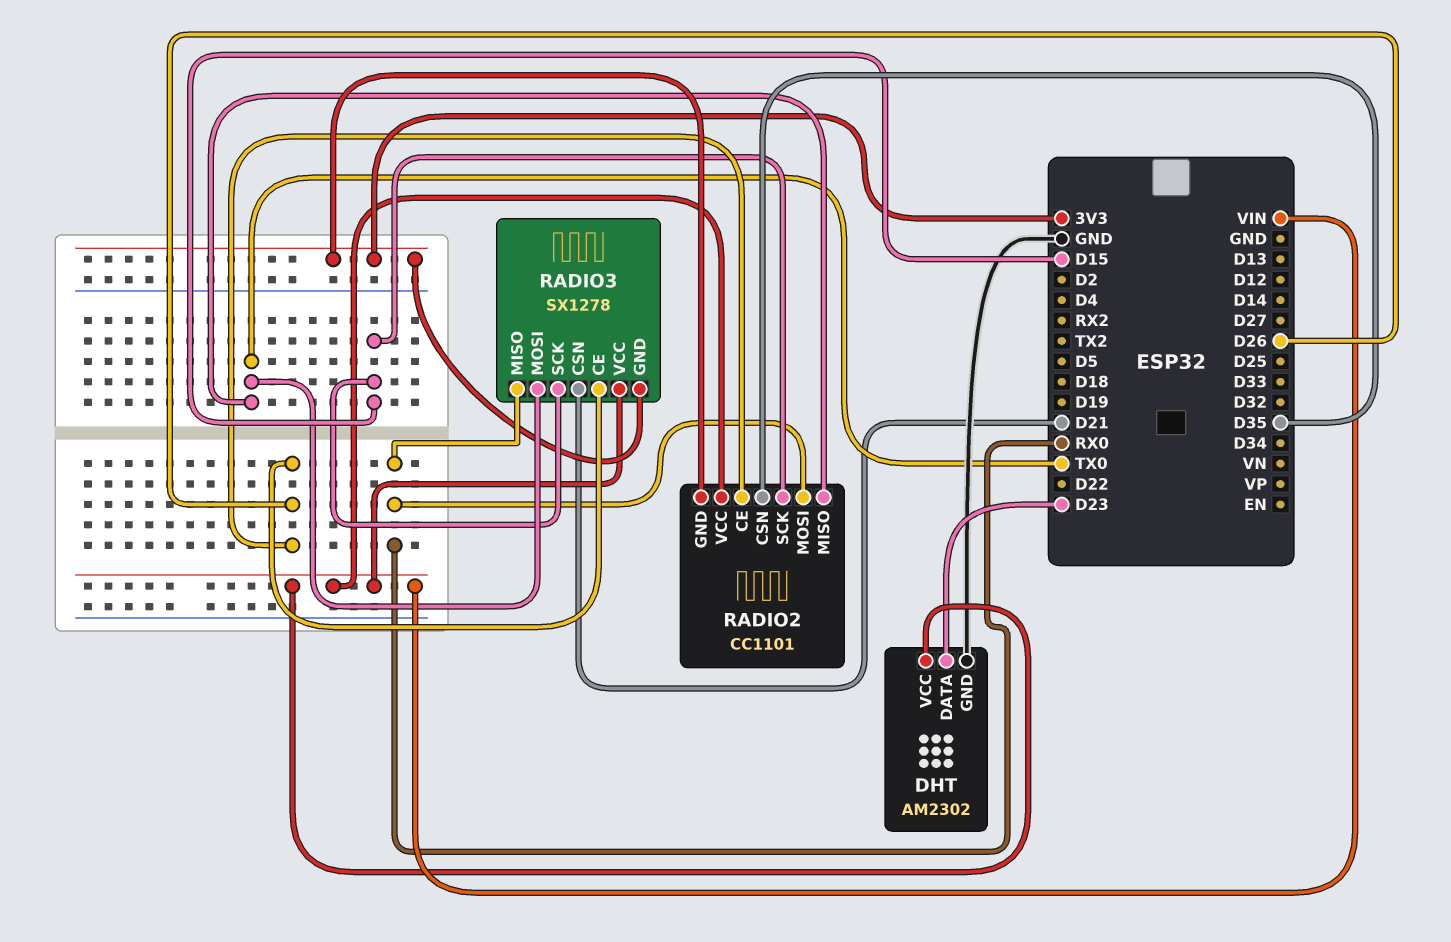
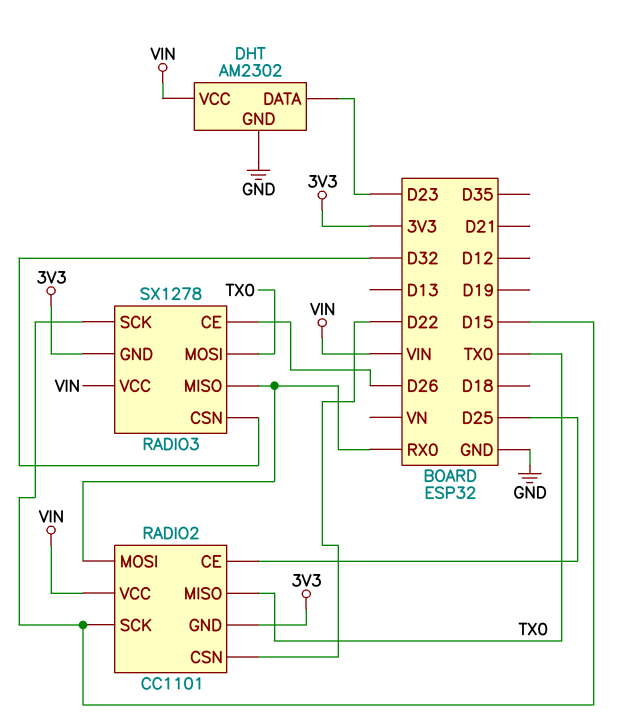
RADIO2 pin CE: D26 -> D25
RADIO2 pin CSN: D35 -> D22
RADIO3 pin CSN: D21 -> D32

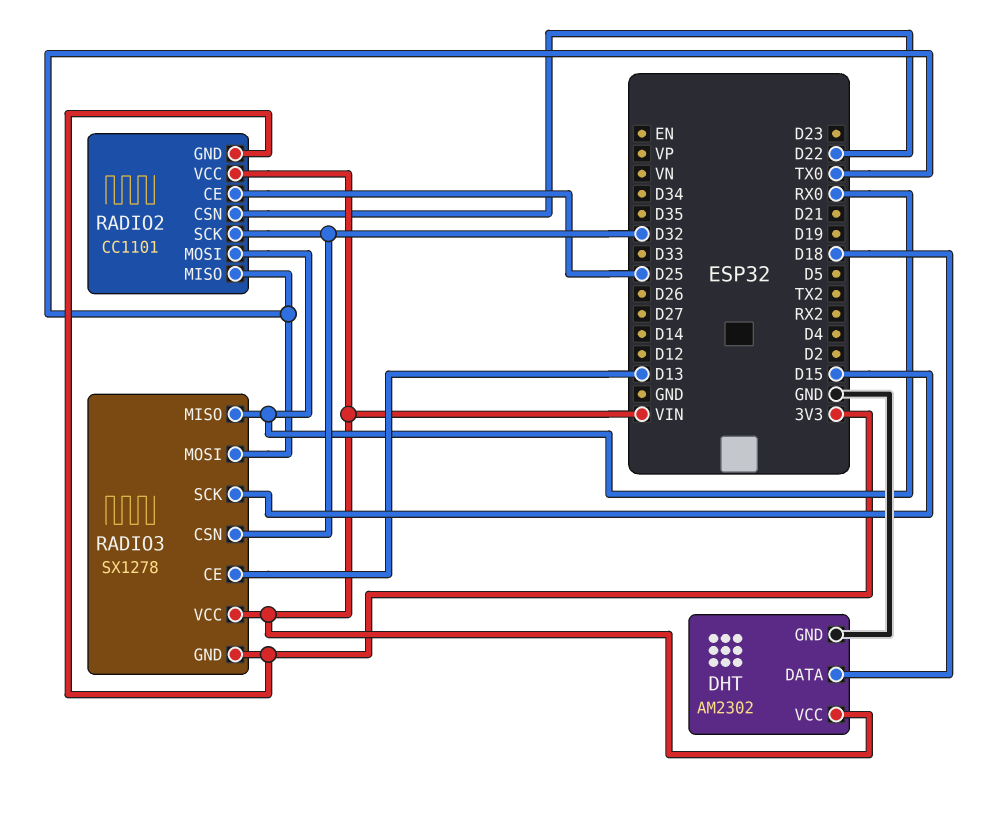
DHT pin DATA: D23 -> D18
RADIO2 pin SCK: D15 -> D32
RADIO3 pin CE: D26 -> D13

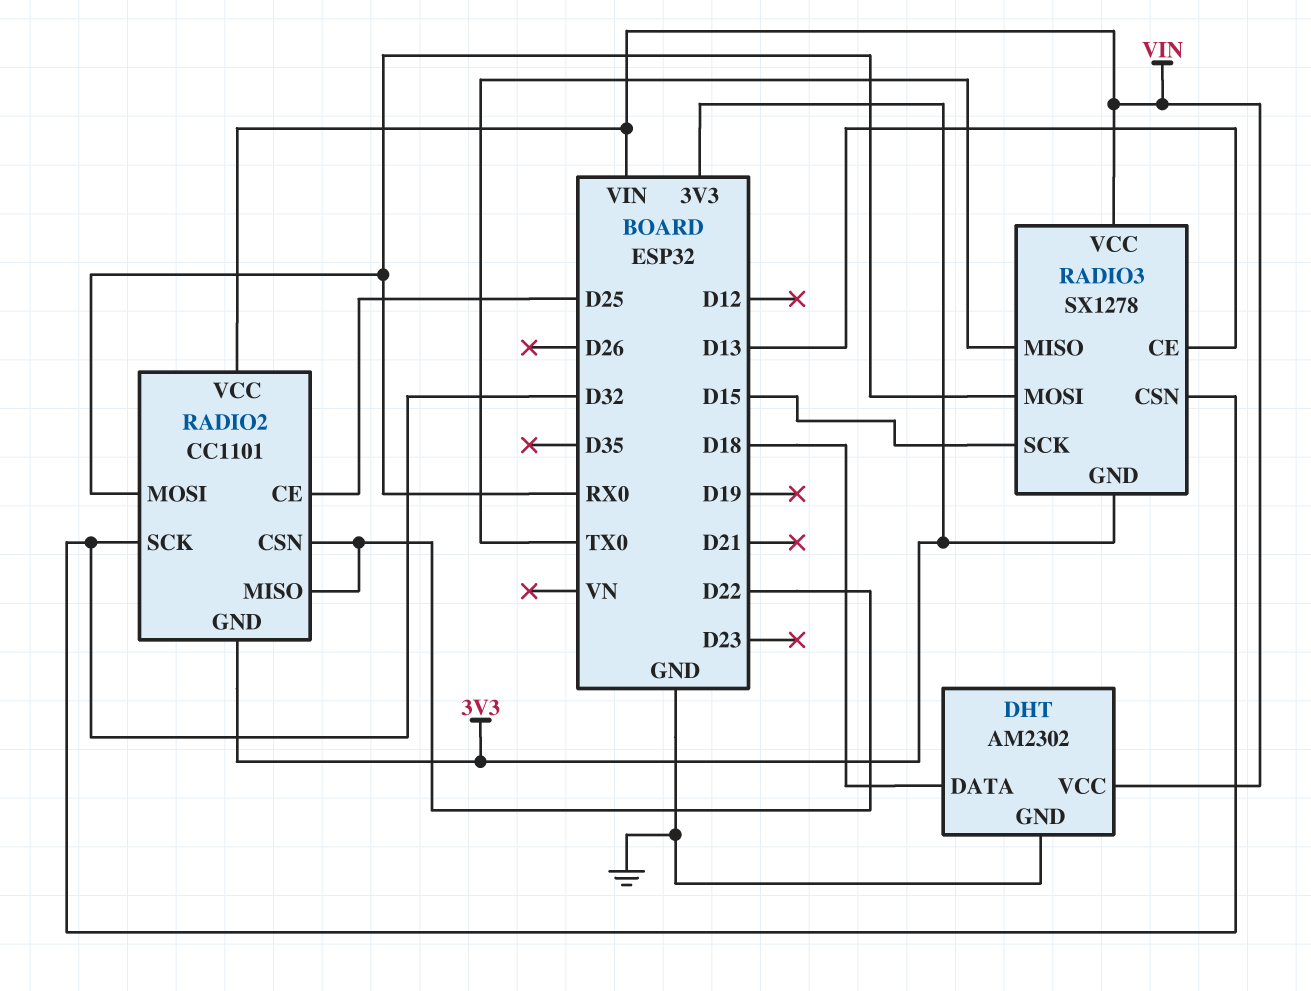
RADIO2 pin MISO: TX0 -> D22
RADIO3 pin MISO: RX0 -> TX0
RADIO3 pin MOSI: TX0 -> RX0

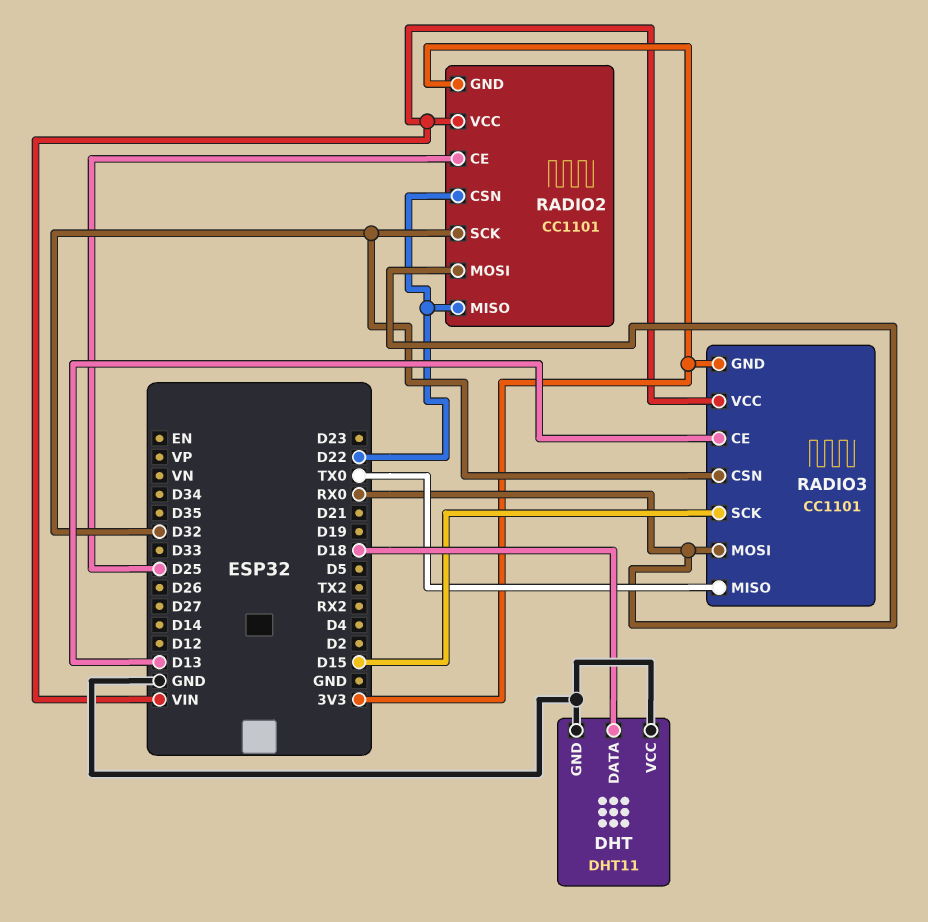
DHT: AM2302 -> DHT11
DHT pin VCC: VIN -> GND
RADIO3: SX1278 -> CC1101

